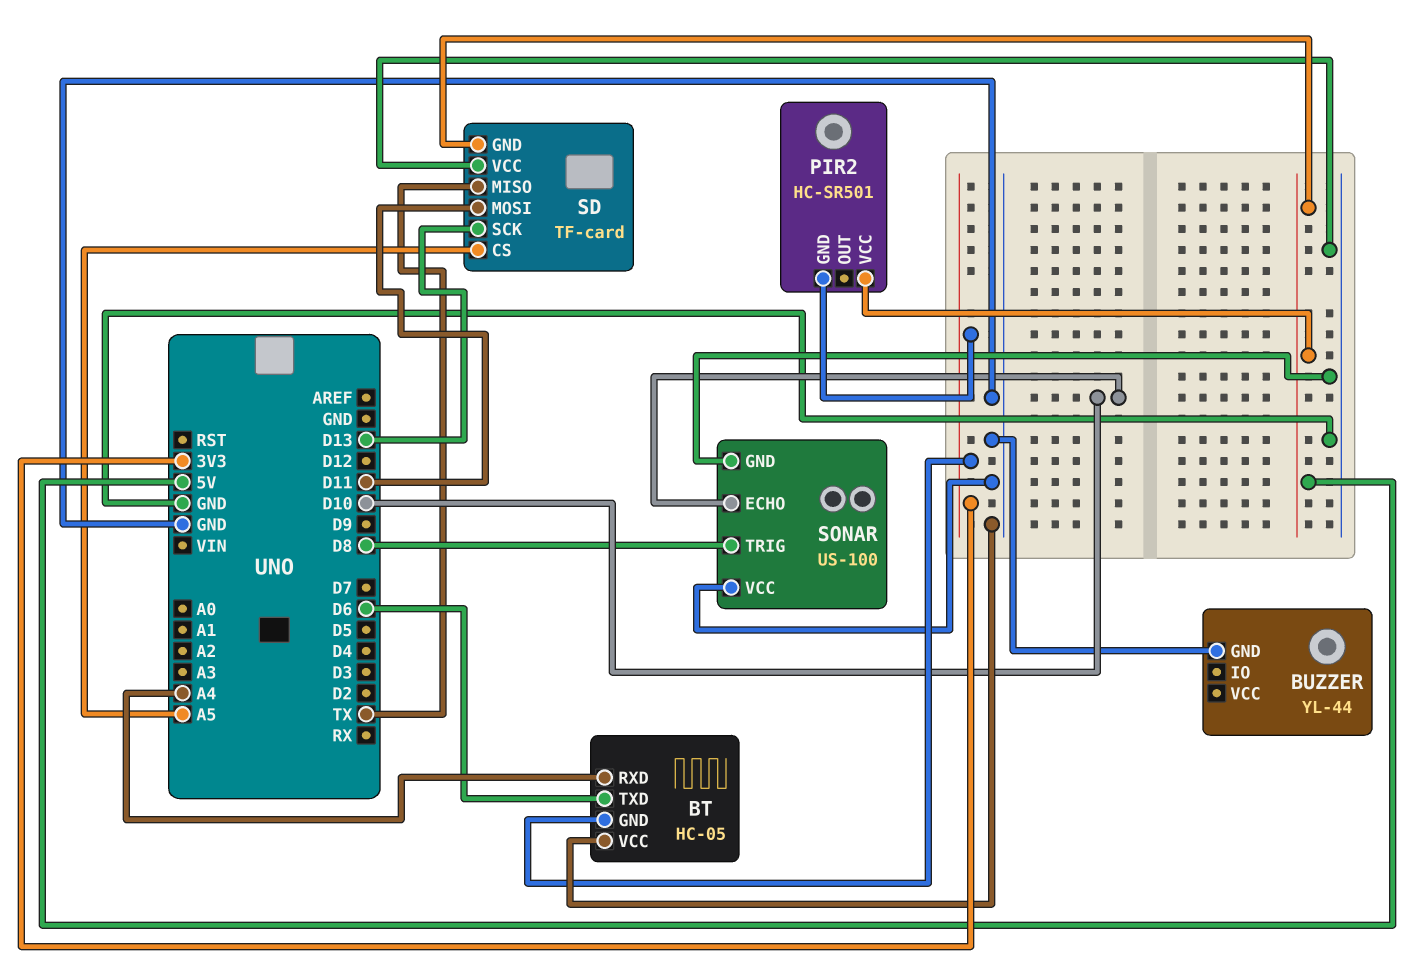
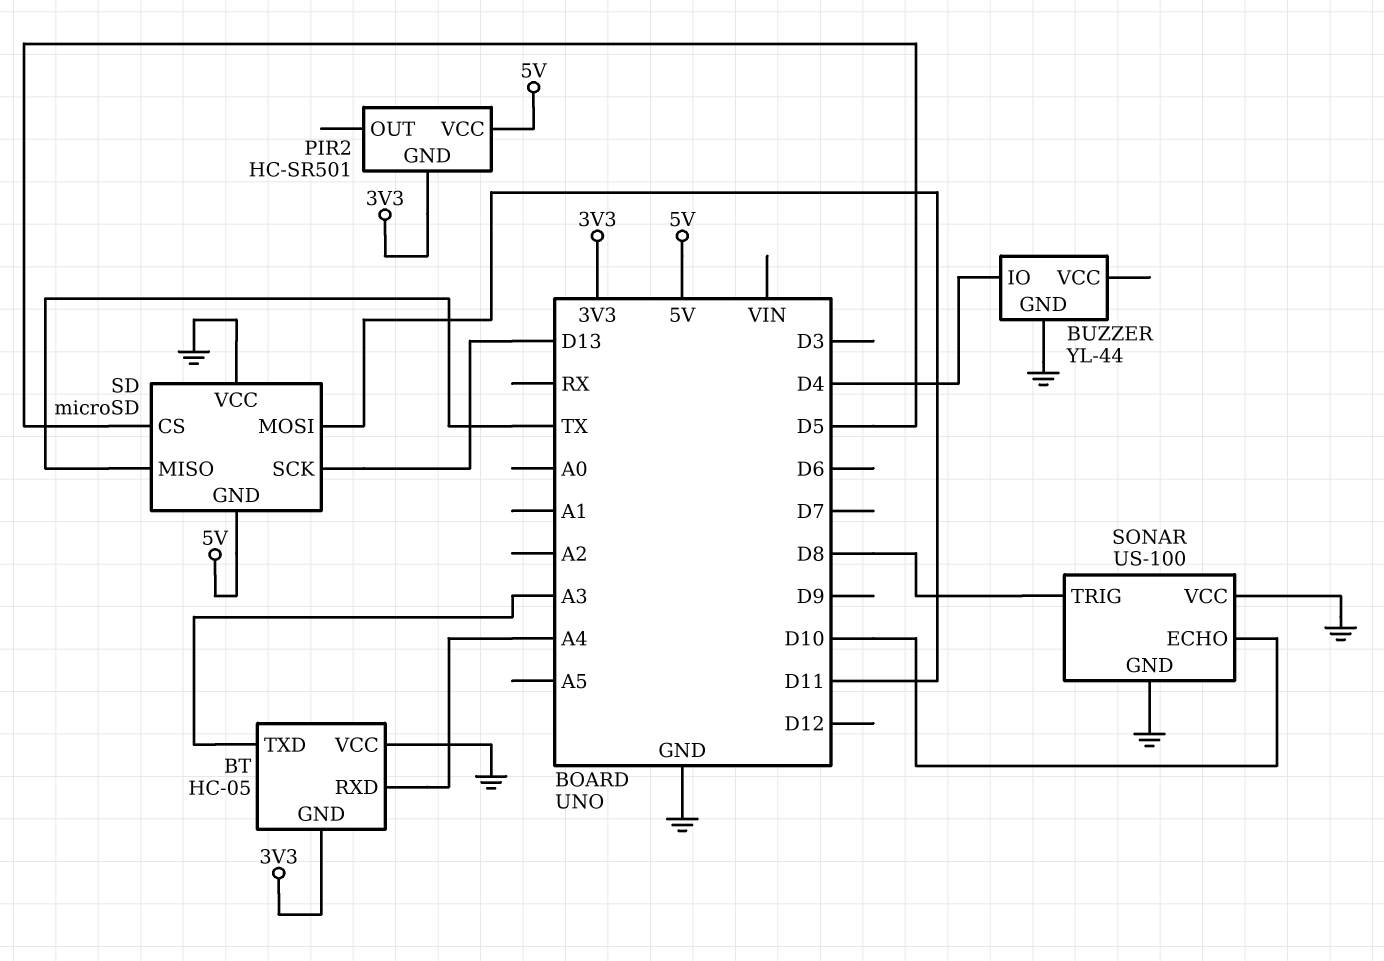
BT pin TXD: D6 -> A3
BUZZER pin IO: none -> D4
SD: TF-card -> microSD
SD pin CS: A5 -> D5

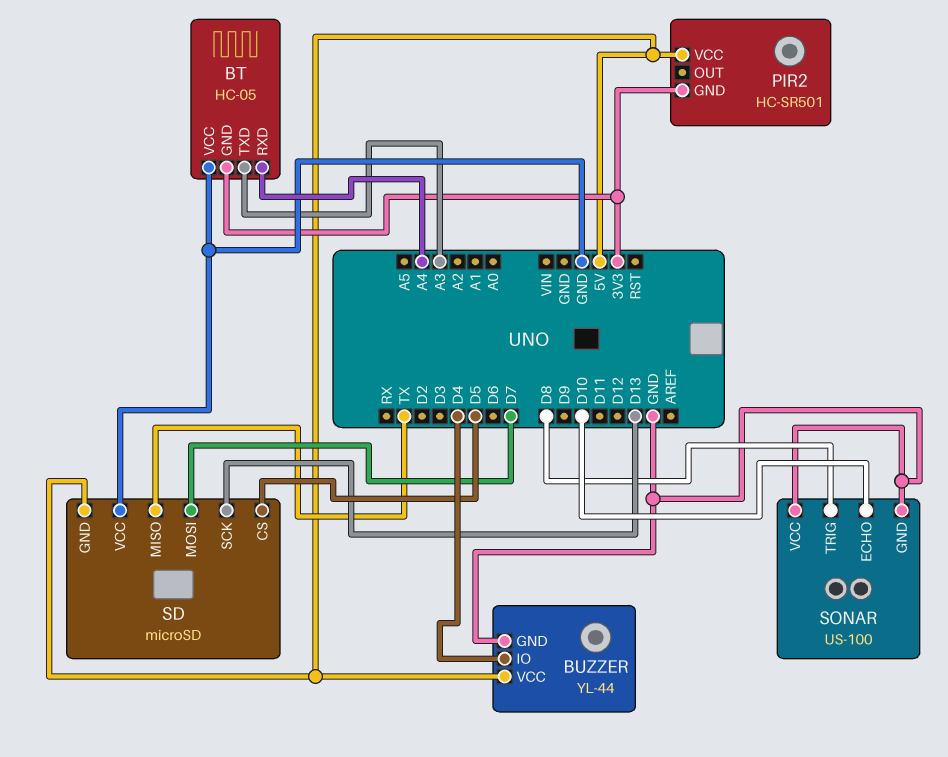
BUZZER pin VCC: none -> 5V
SD pin MOSI: D11 -> D7

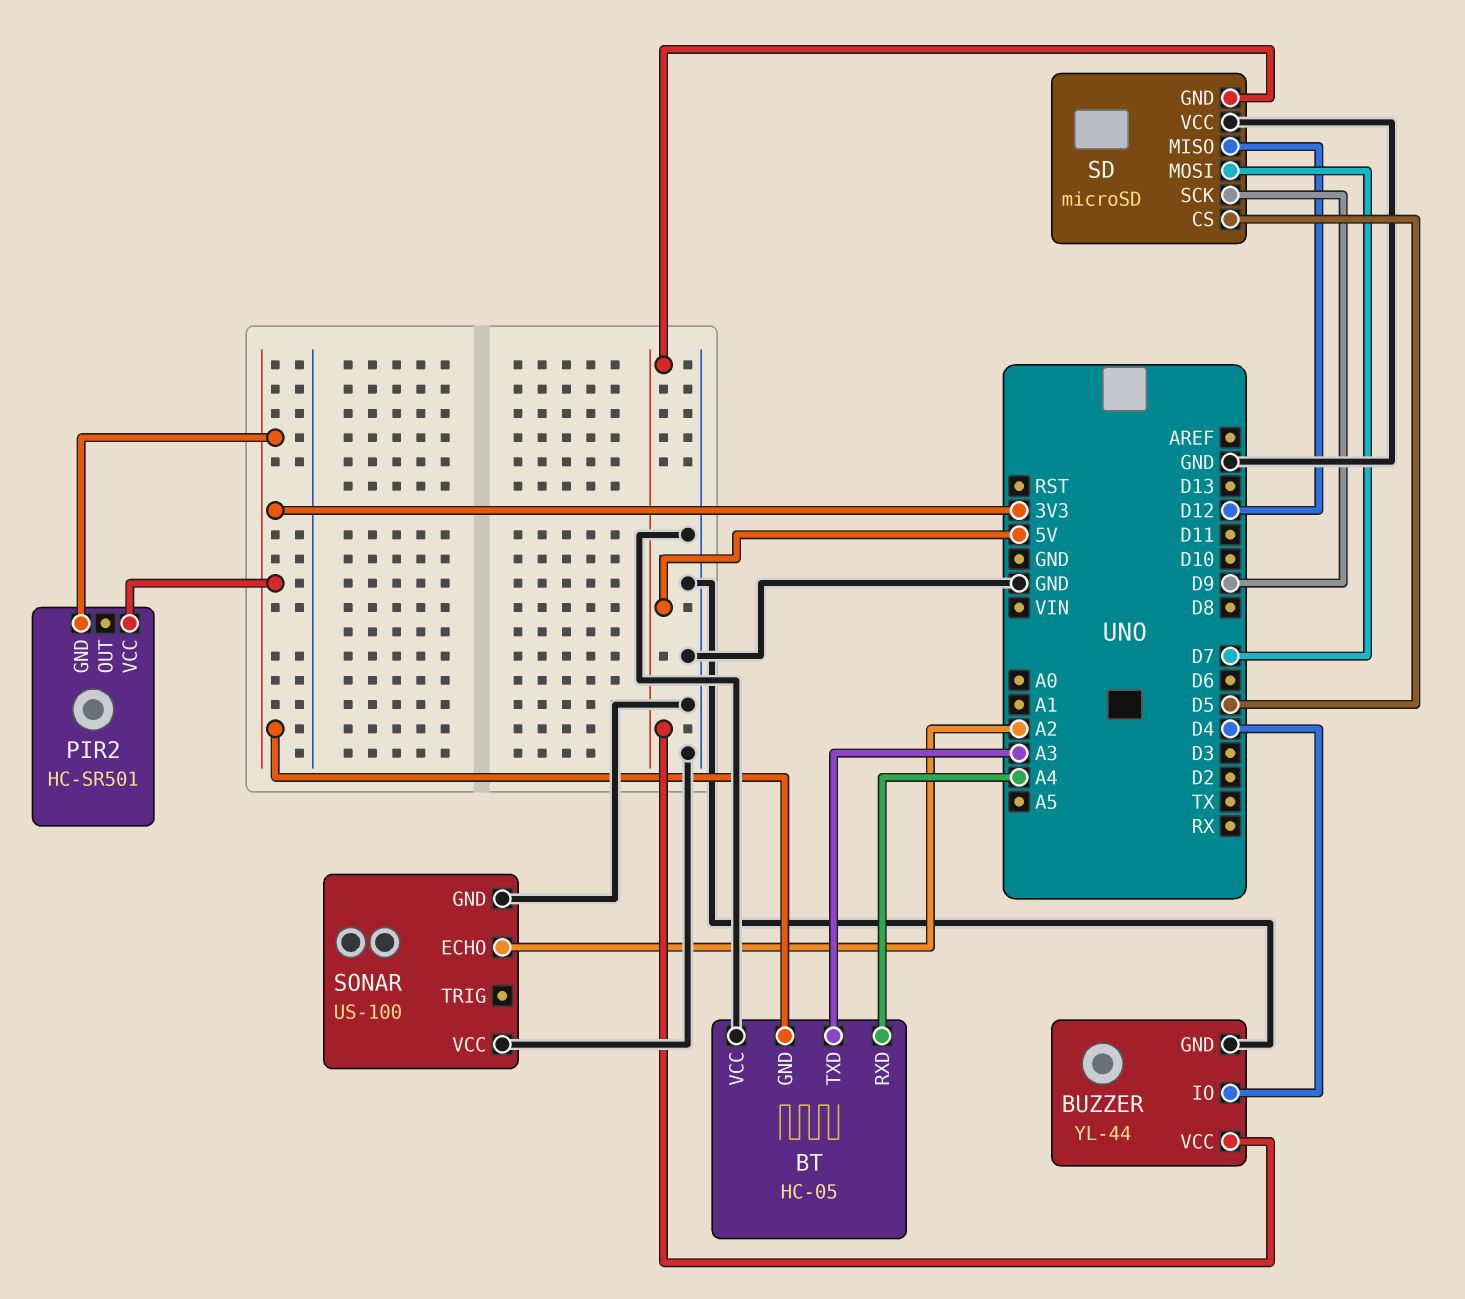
PIR2 pin VCC: 5V -> 3V3
SD pin MISO: TX -> D12
SD pin SCK: D13 -> D9
SONAR pin ECHO: D10 -> A2
SONAR pin TRIG: D8 -> none

